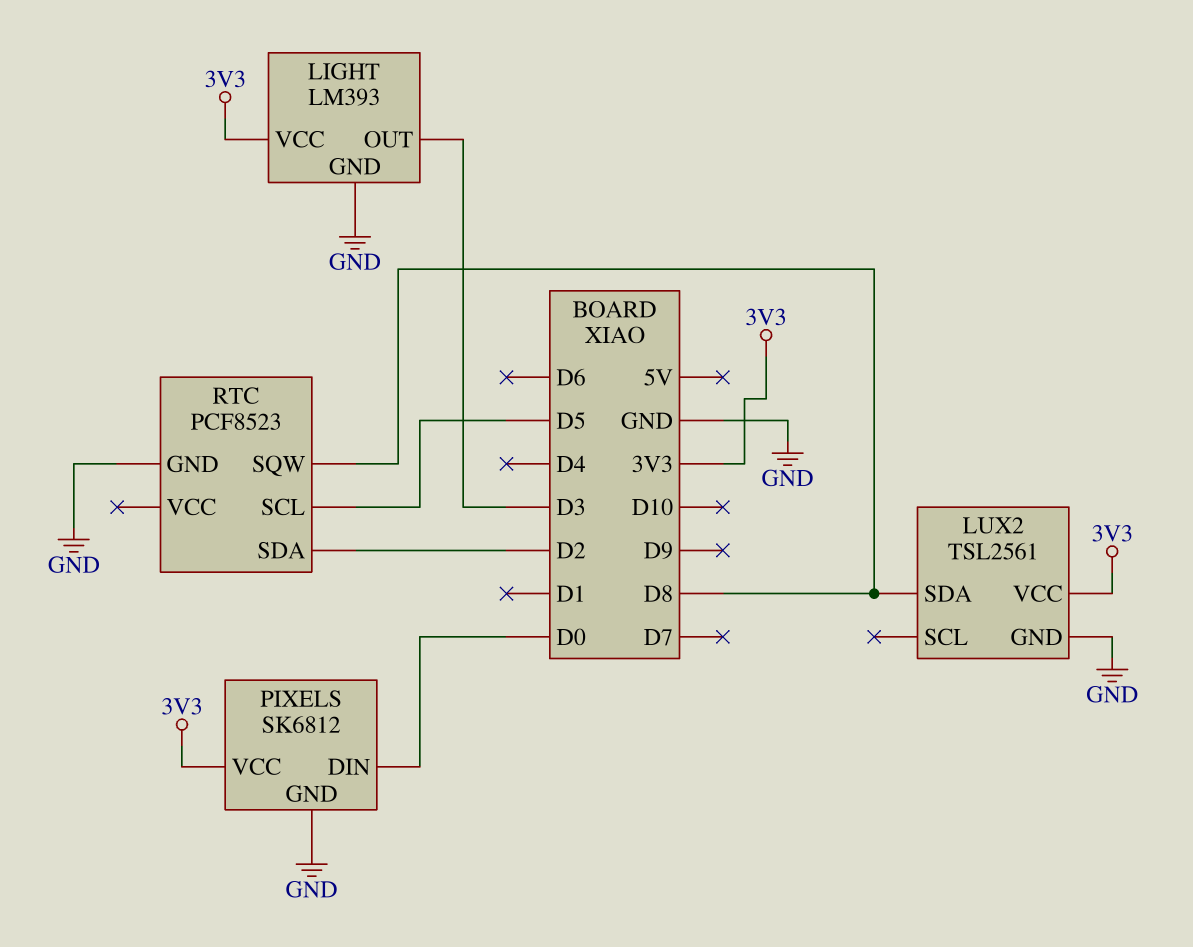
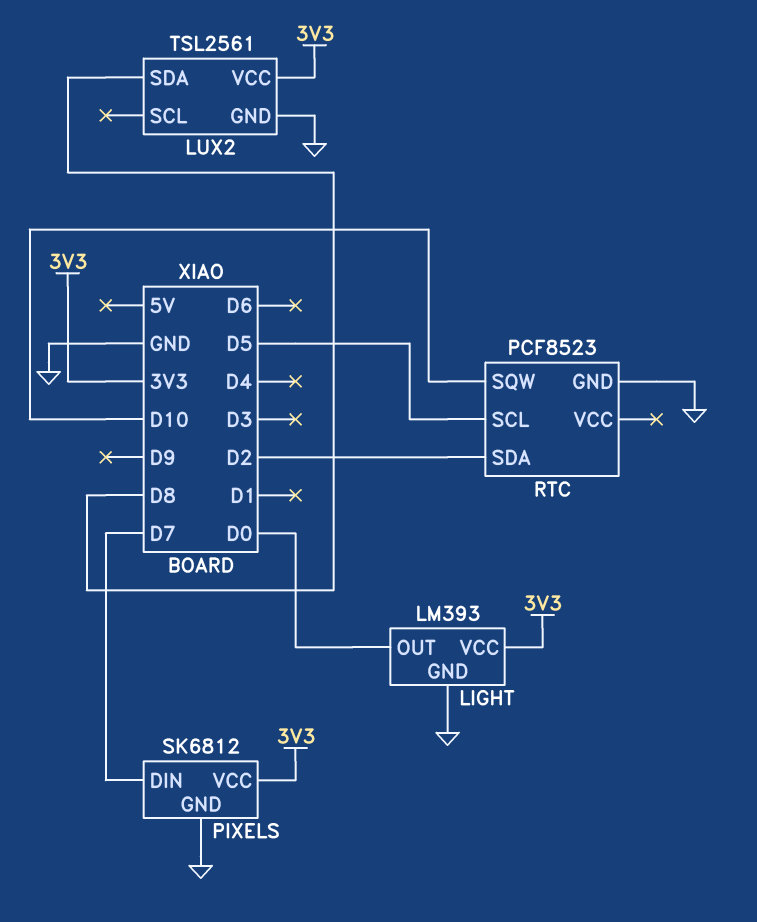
LIGHT pin OUT: D3 -> D0
PIXELS pin DIN: D0 -> D7
RTC pin SQW: D8 -> D10

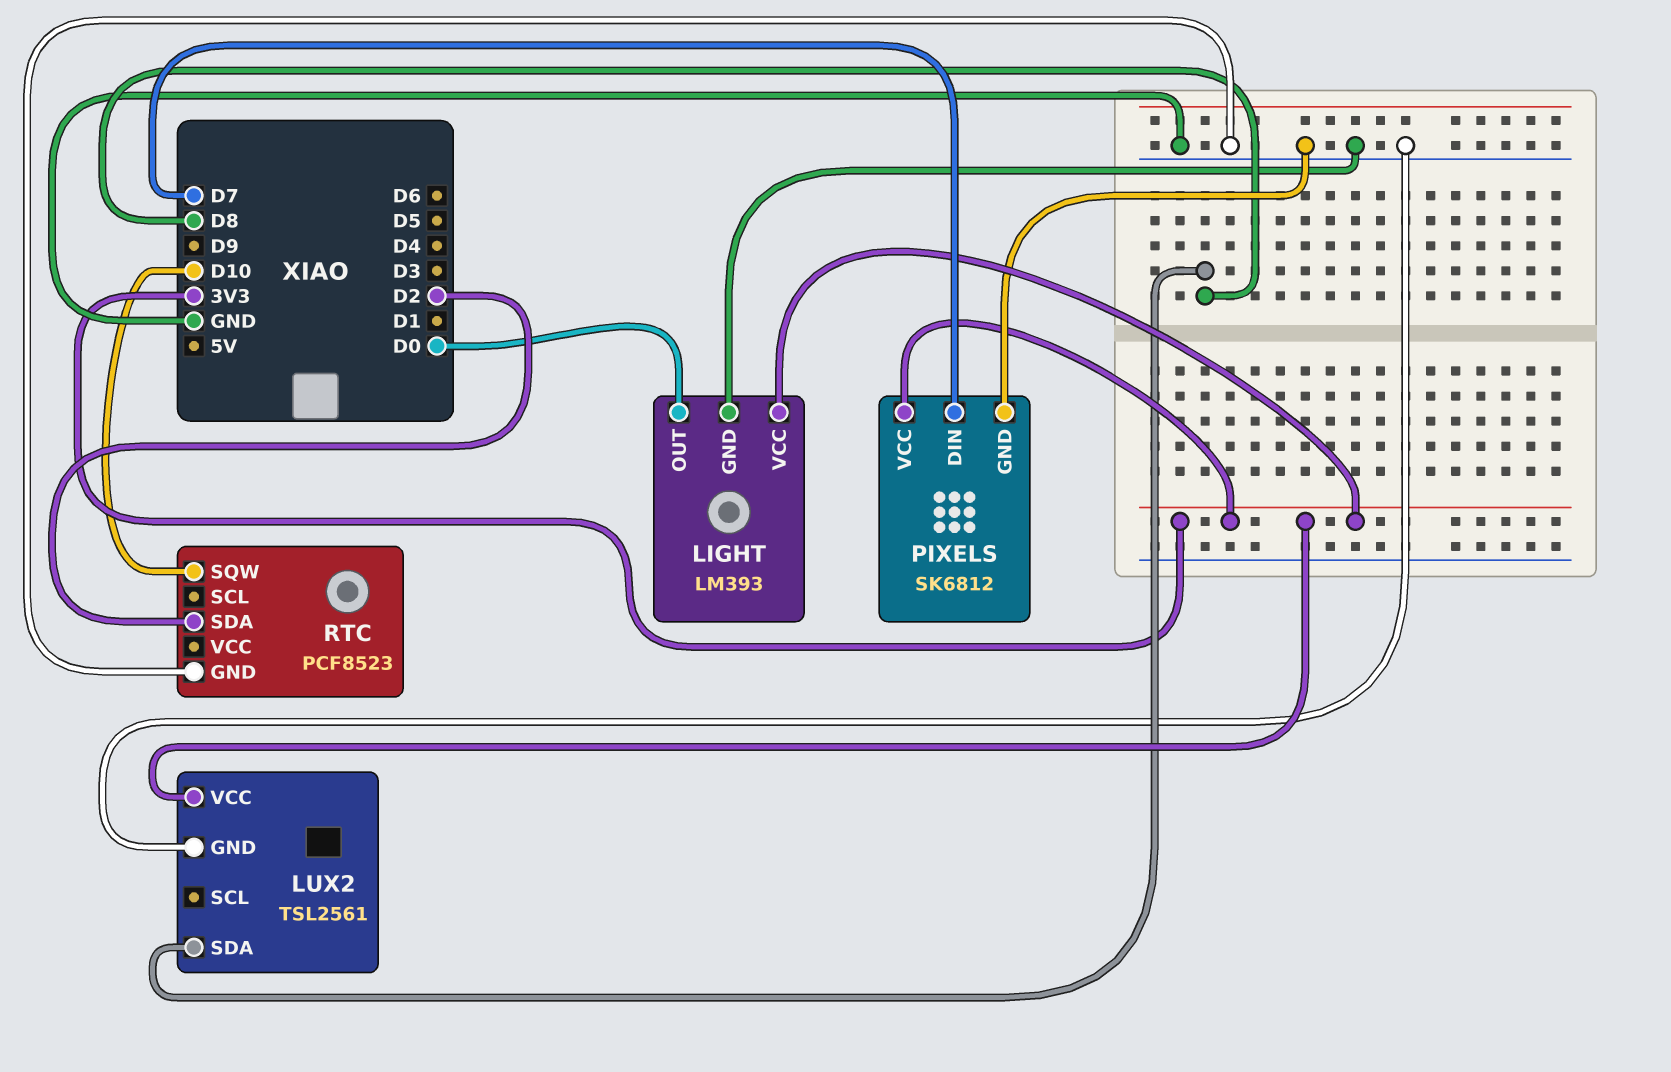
RTC pin SCL: D5 -> none

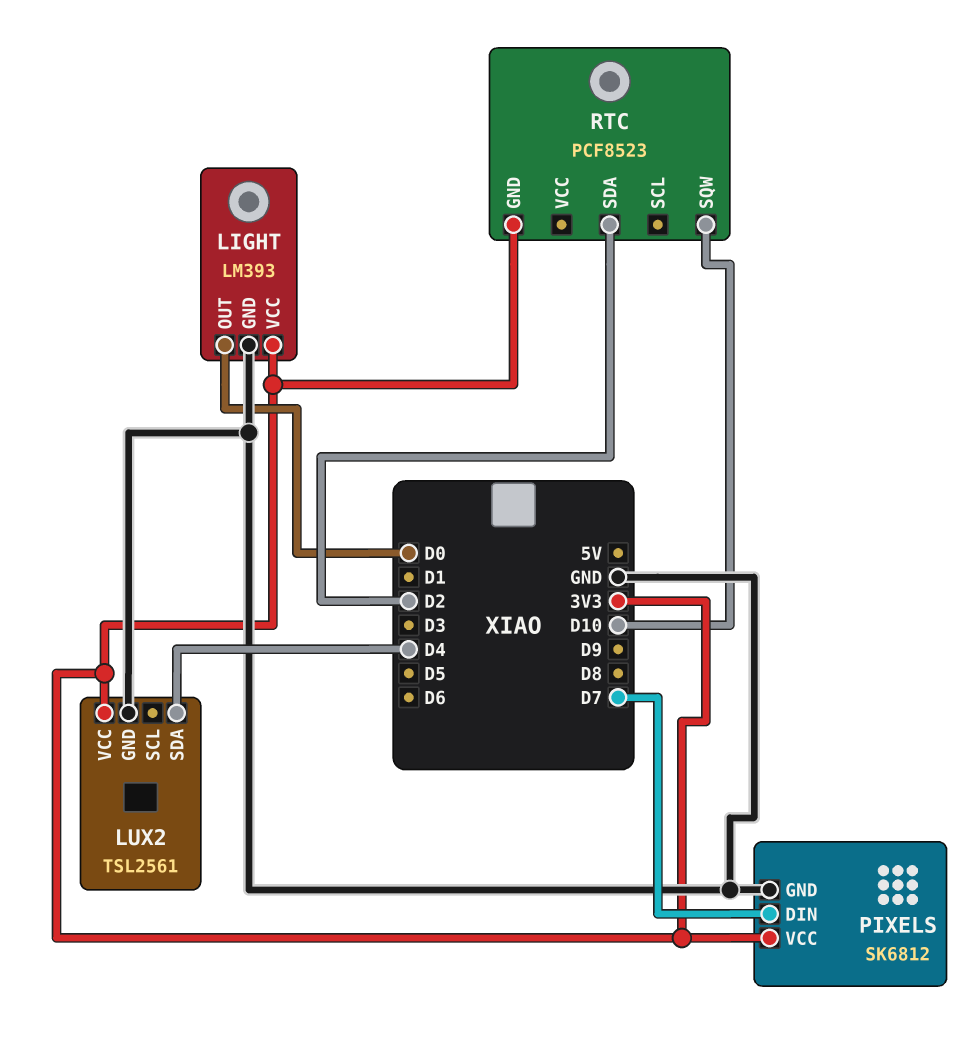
LUX2 pin SDA: D8 -> D4
RTC pin GND: GND -> 3V3

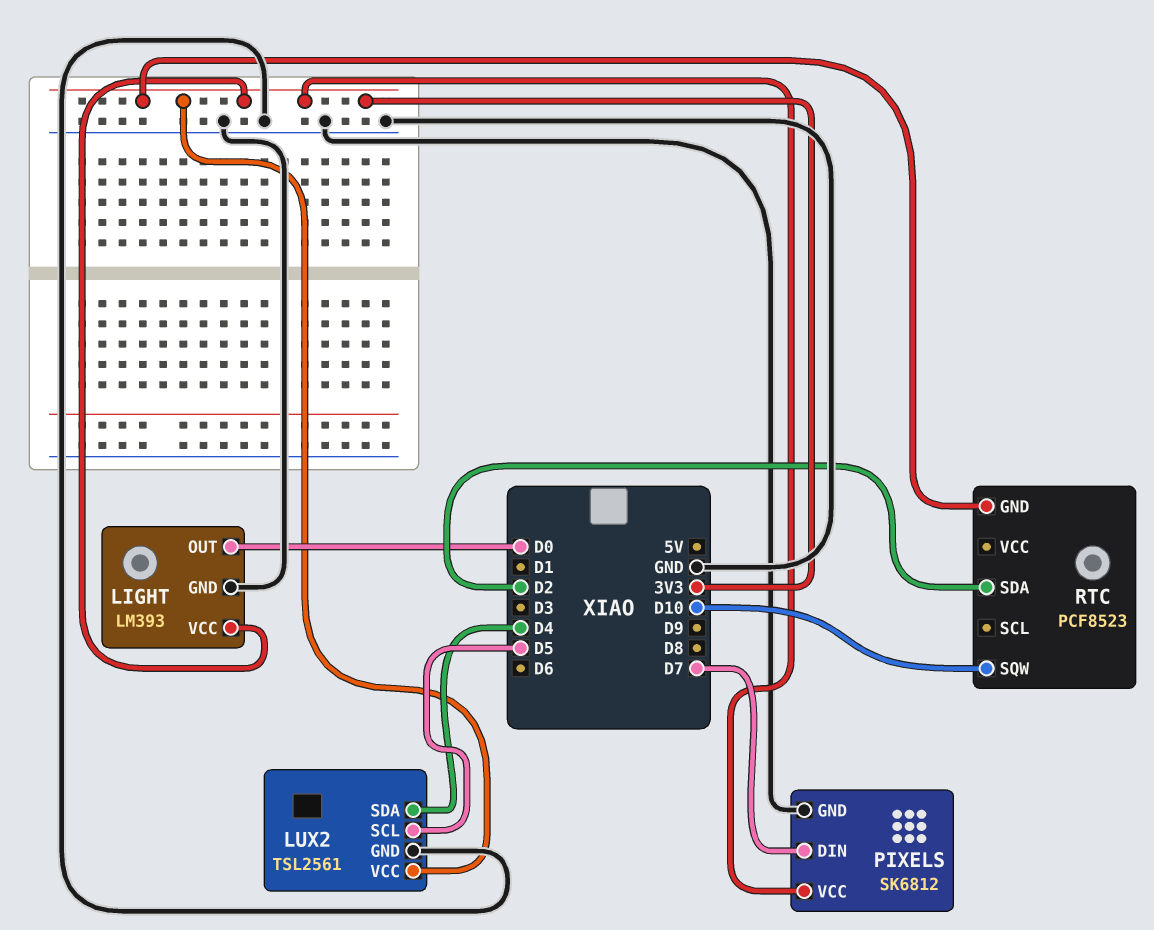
LUX2 pin SCL: none -> D5

